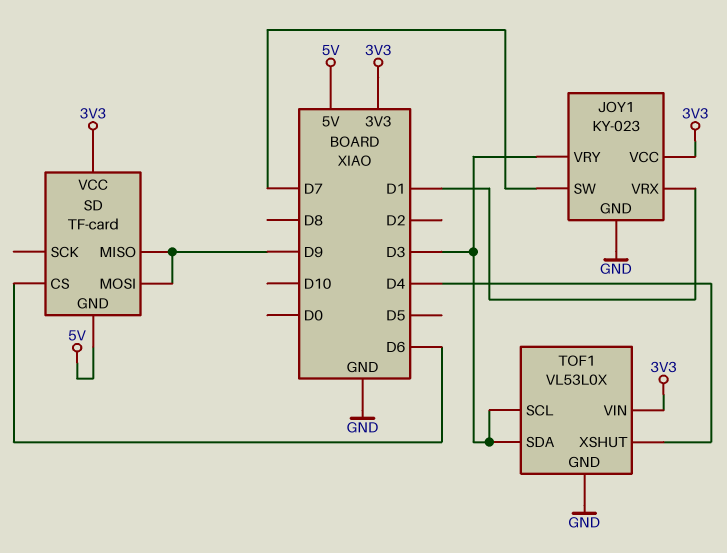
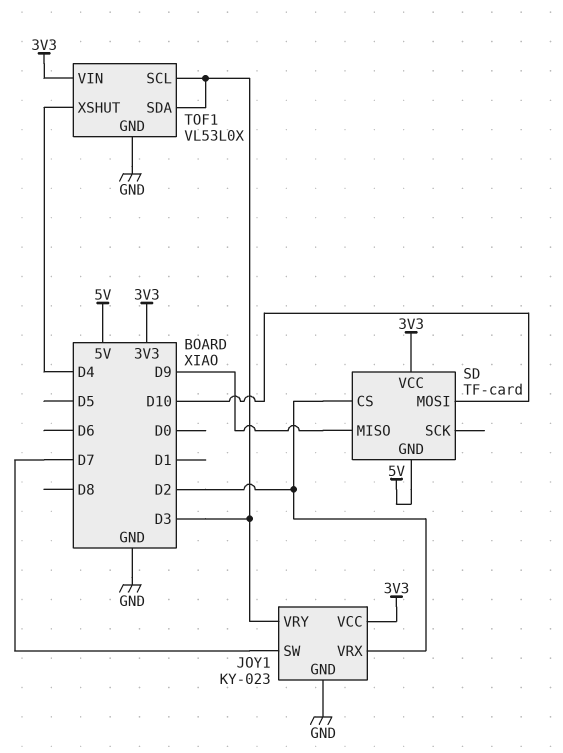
JOY1 pin VRX: D1 -> D2
SD pin CS: D6 -> D2
SD pin MOSI: D9 -> D10

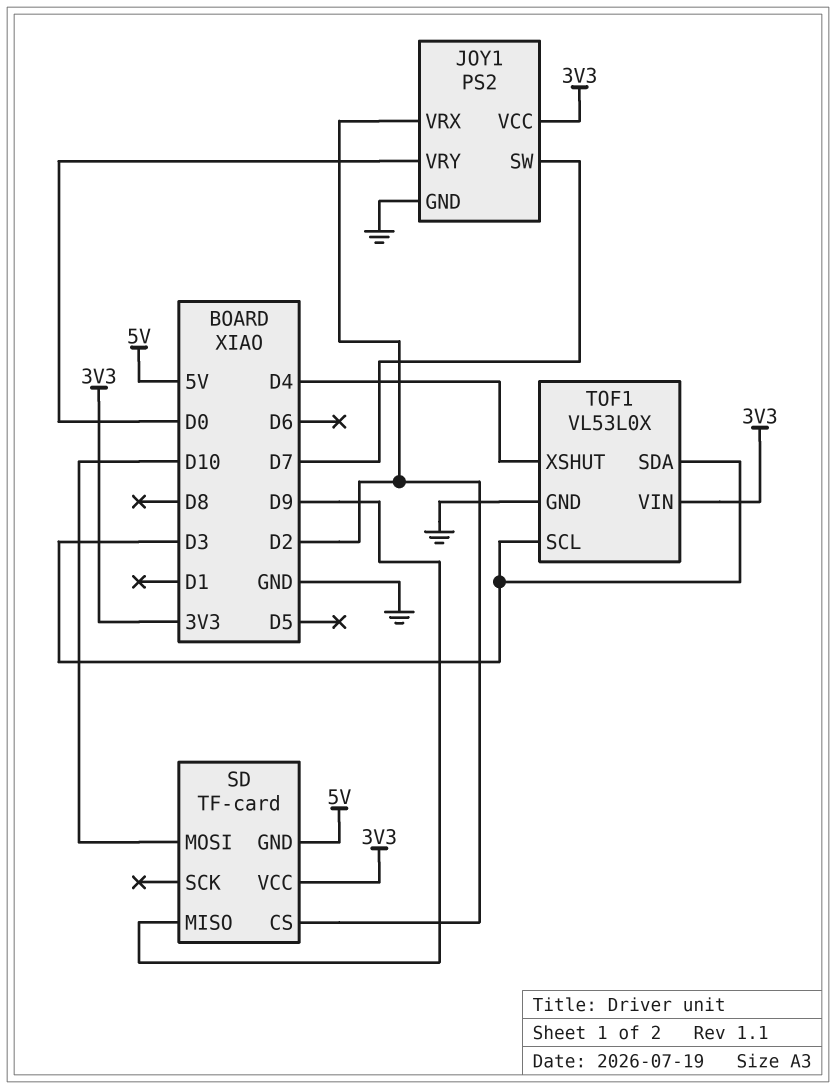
JOY1: KY-023 -> PS2
JOY1 pin VRY: D3 -> D0

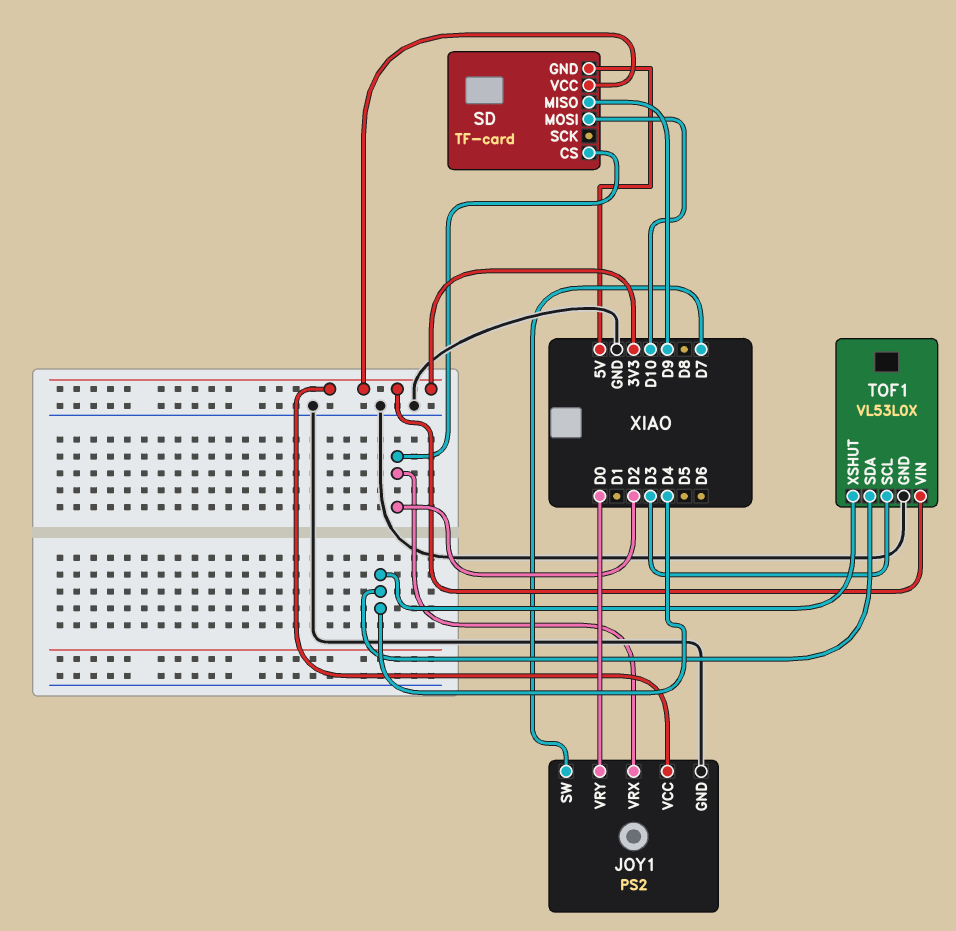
TOF1 pin SDA: D3 -> D4

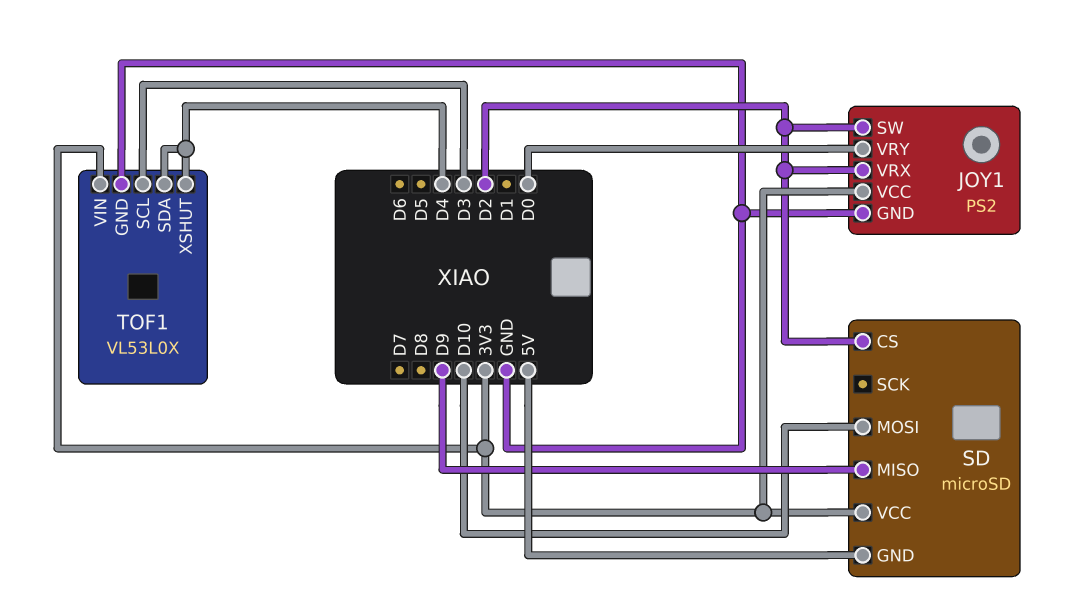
JOY1 pin SW: D7 -> D2
SD: TF-card -> microSD

